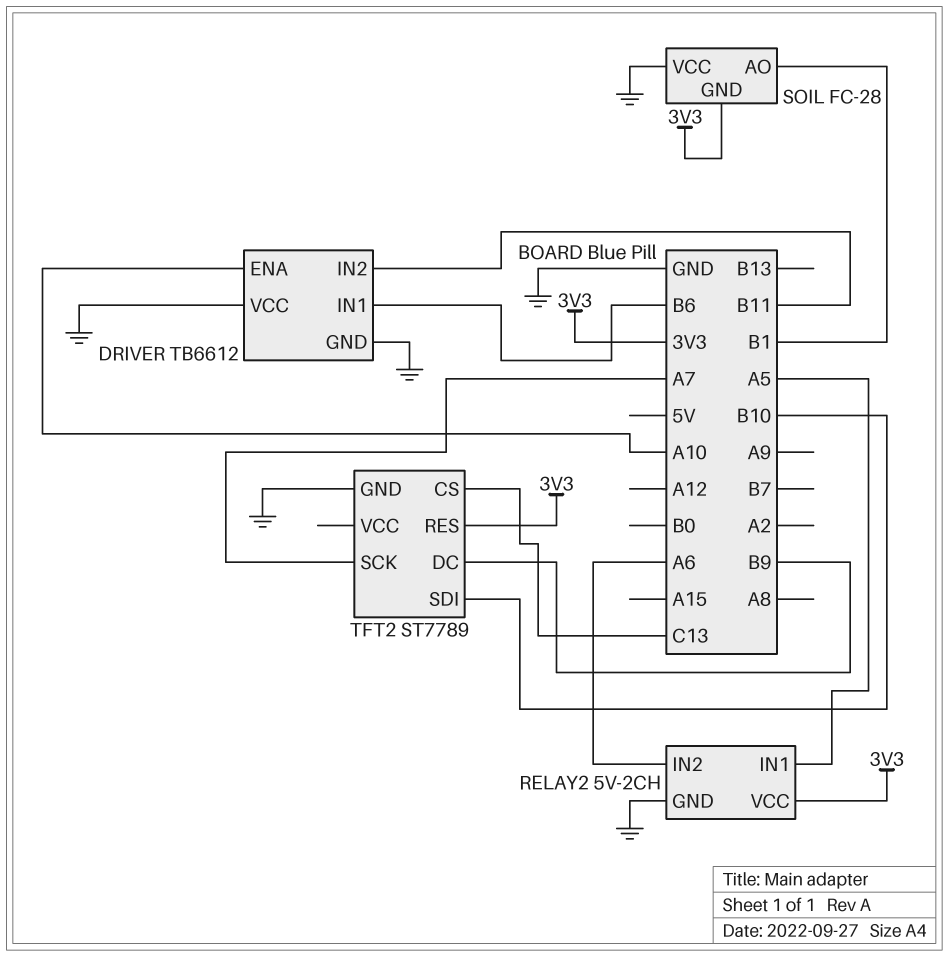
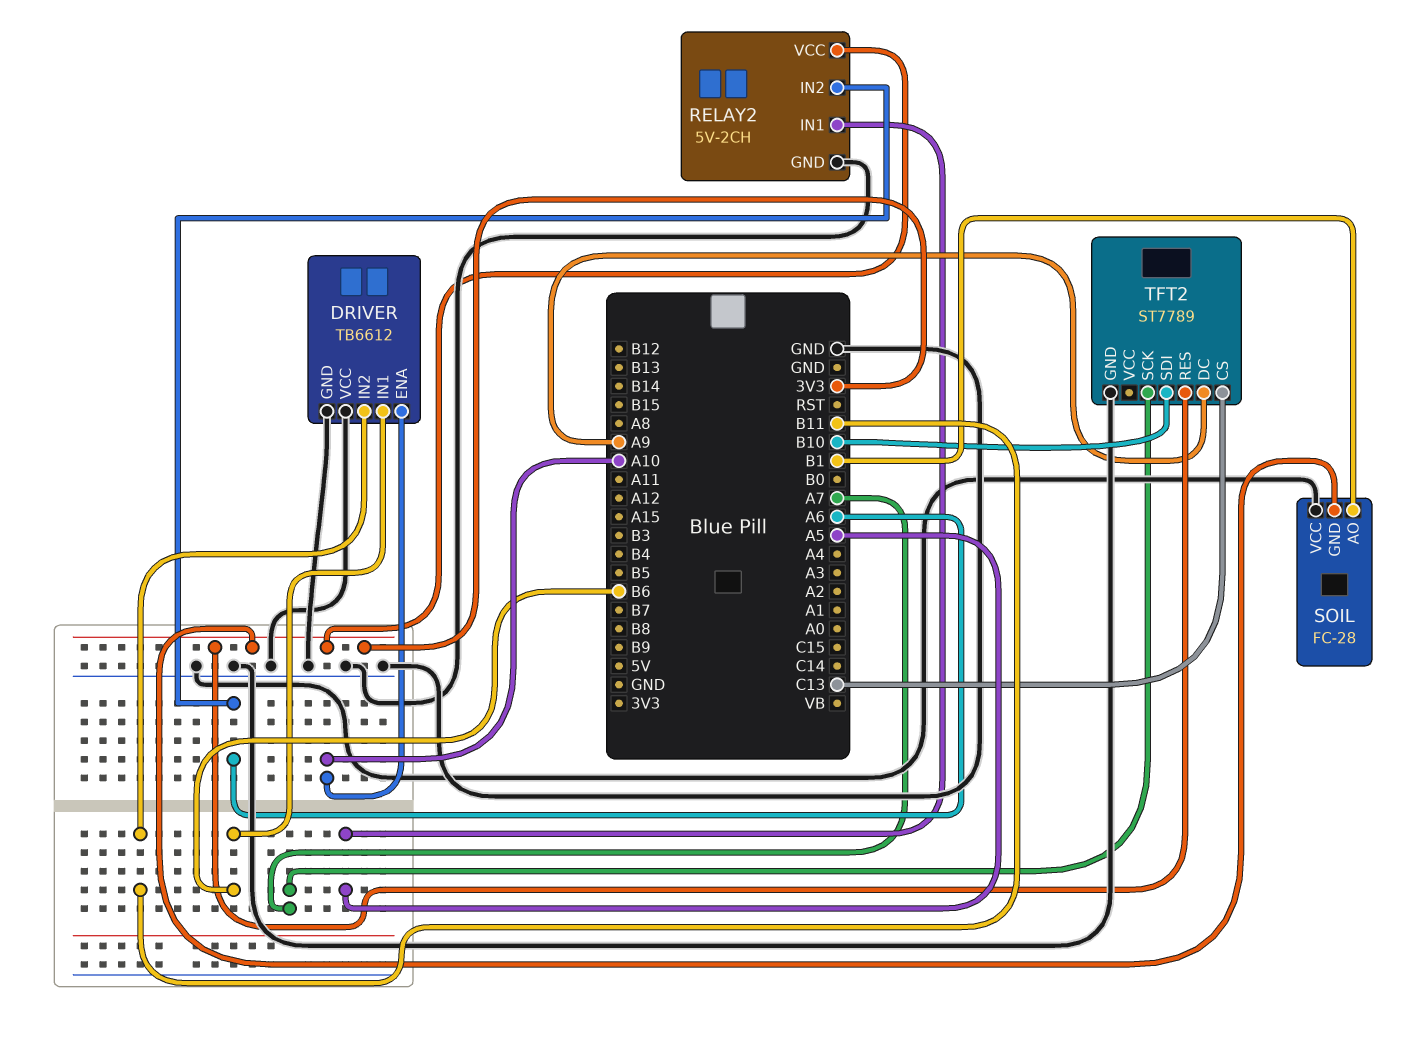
TFT2 pin DC: B9 -> A9

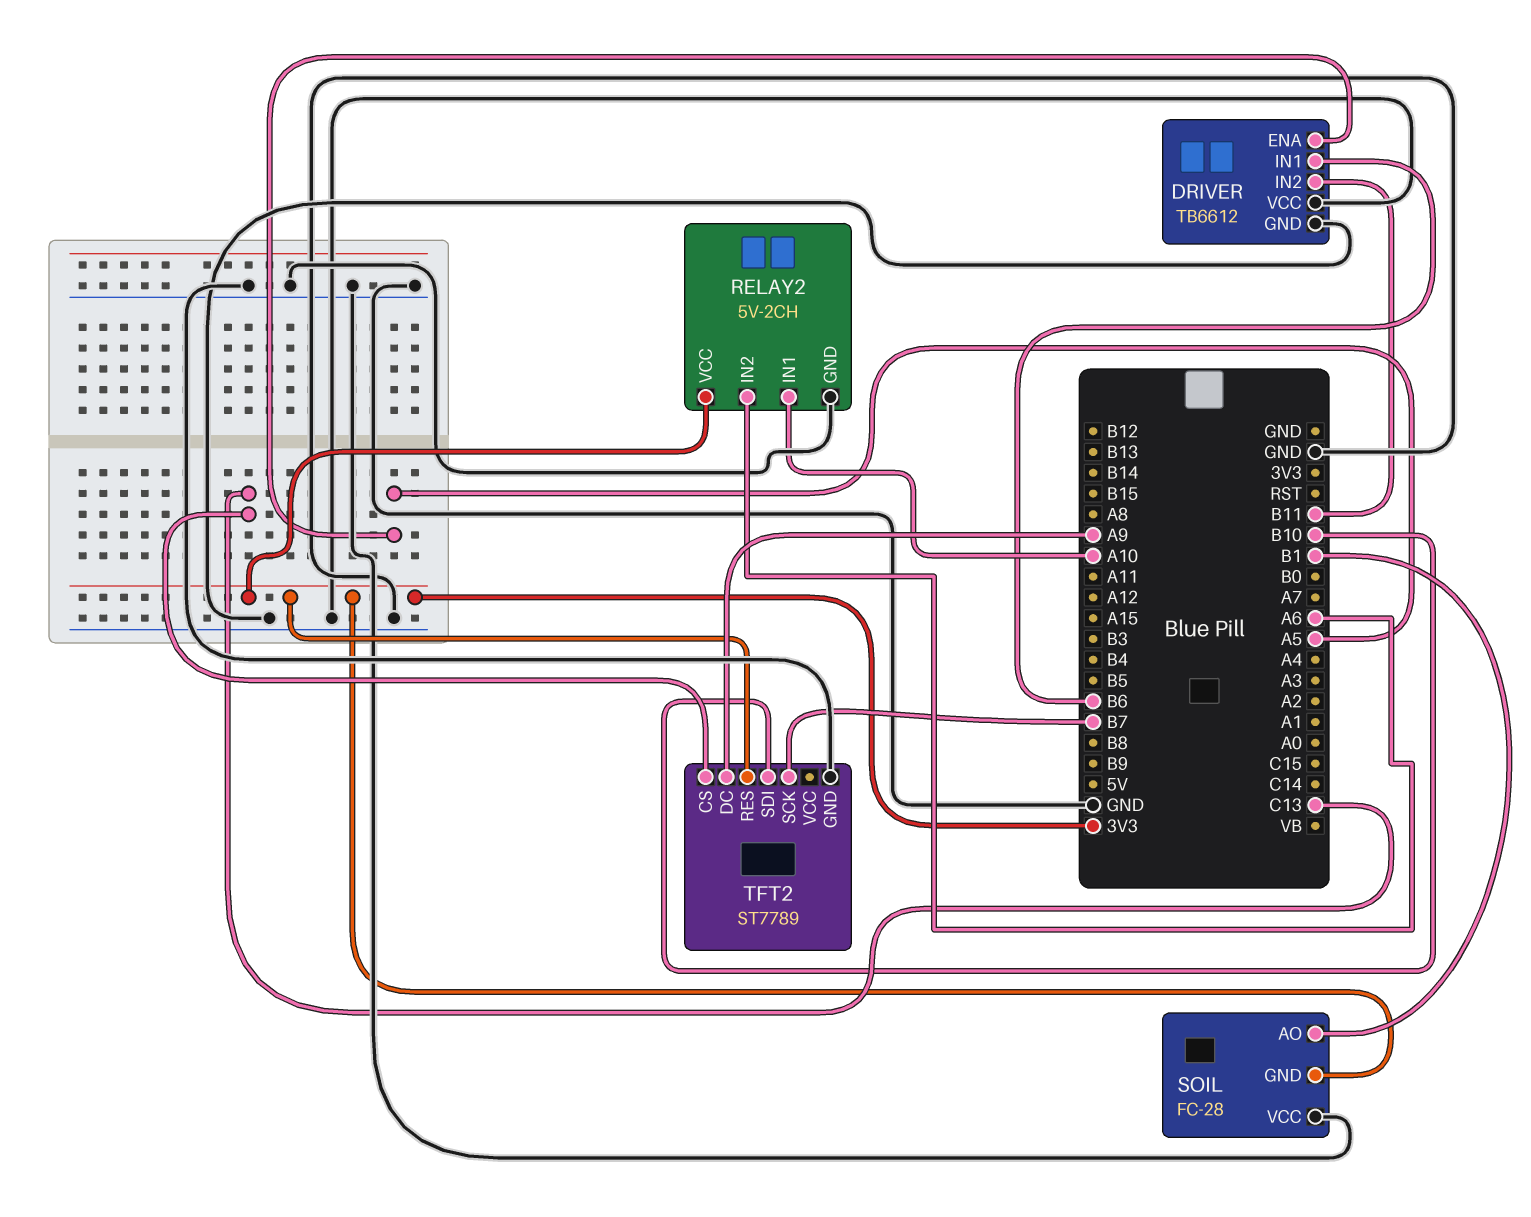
DRIVER pin ENA: A10 -> A5
RELAY2 pin IN1: A5 -> A10
TFT2 pin SCK: A7 -> B7

